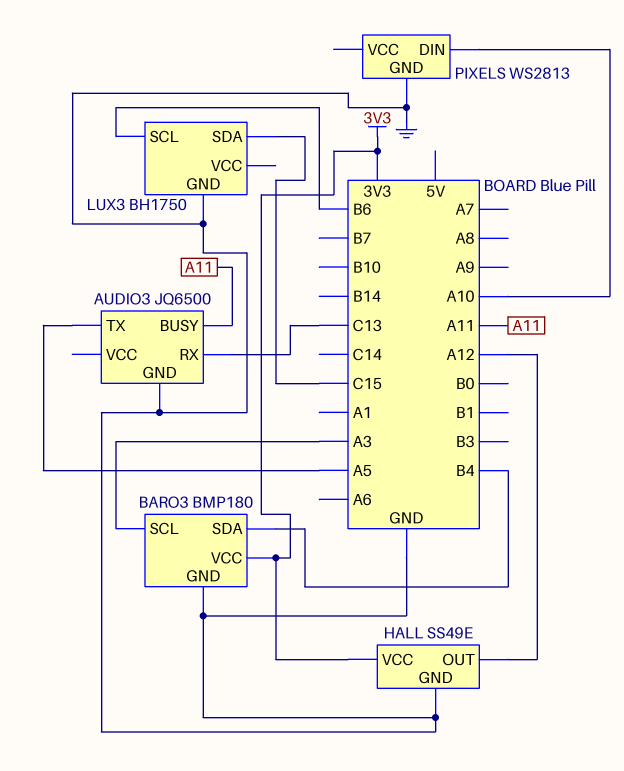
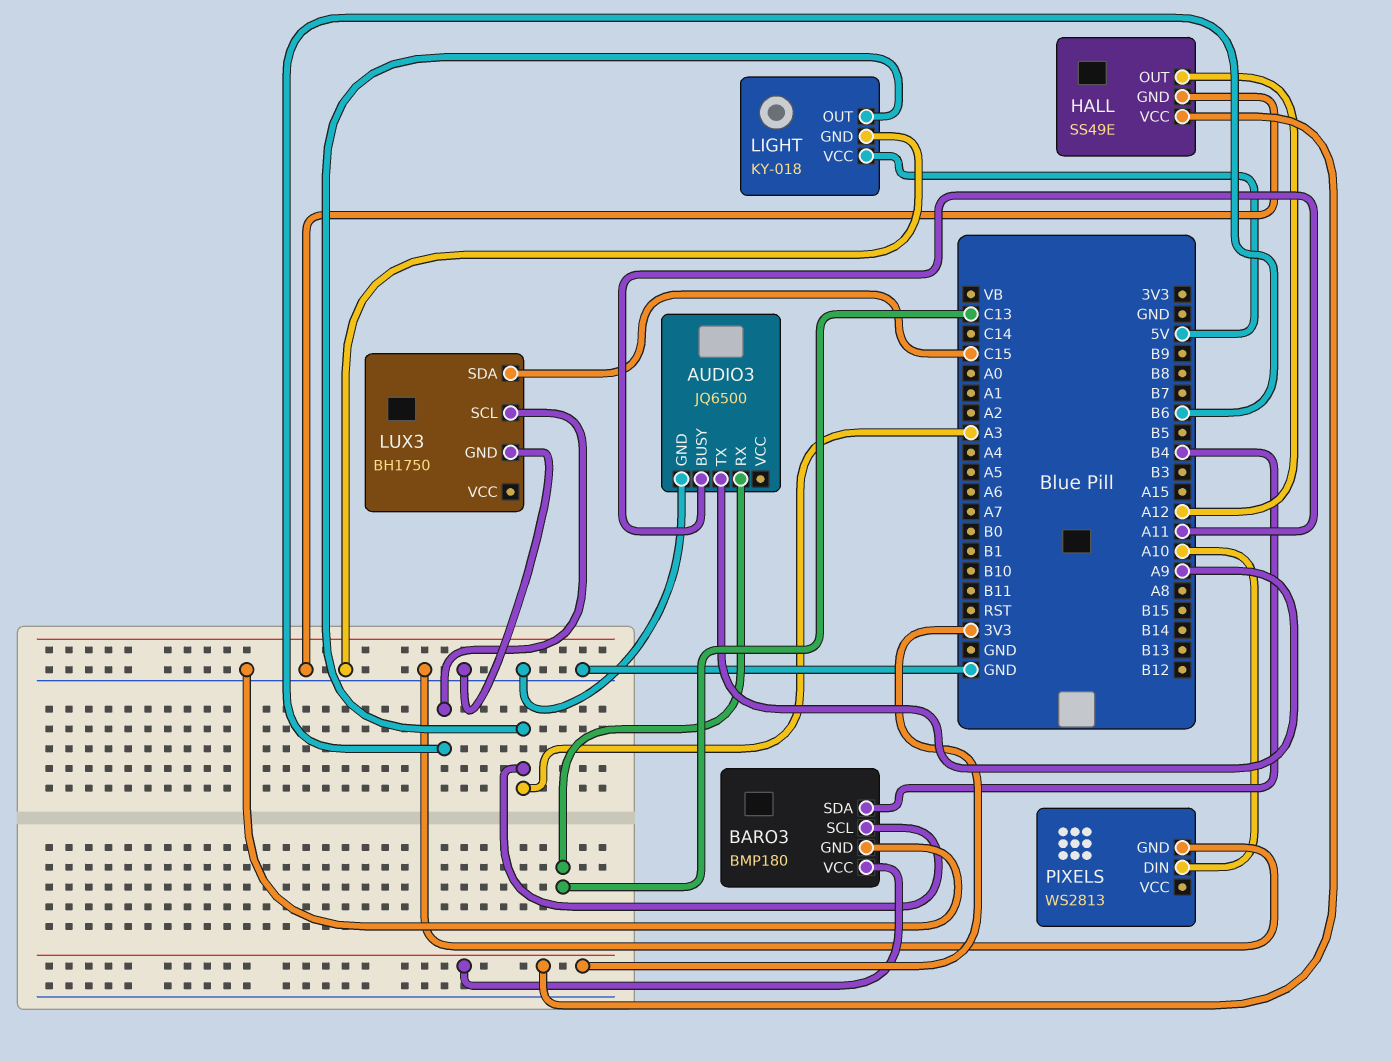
AUDIO3 pin TX: A5 -> A9
LIGHT: none -> KY-018
LIGHT pin GND: none -> GND
LIGHT pin OUT: none -> A3
LIGHT pin VCC: none -> 5V

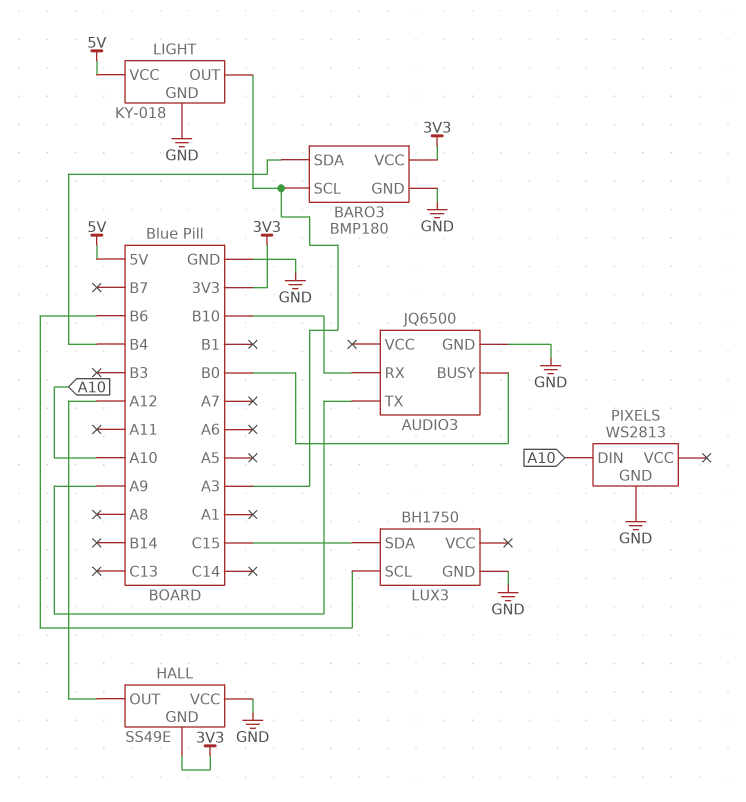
AUDIO3 pin BUSY: A11 -> B0
AUDIO3 pin RX: C13 -> B10
HALL pin GND: GND -> 3V3
HALL pin VCC: 3V3 -> GND

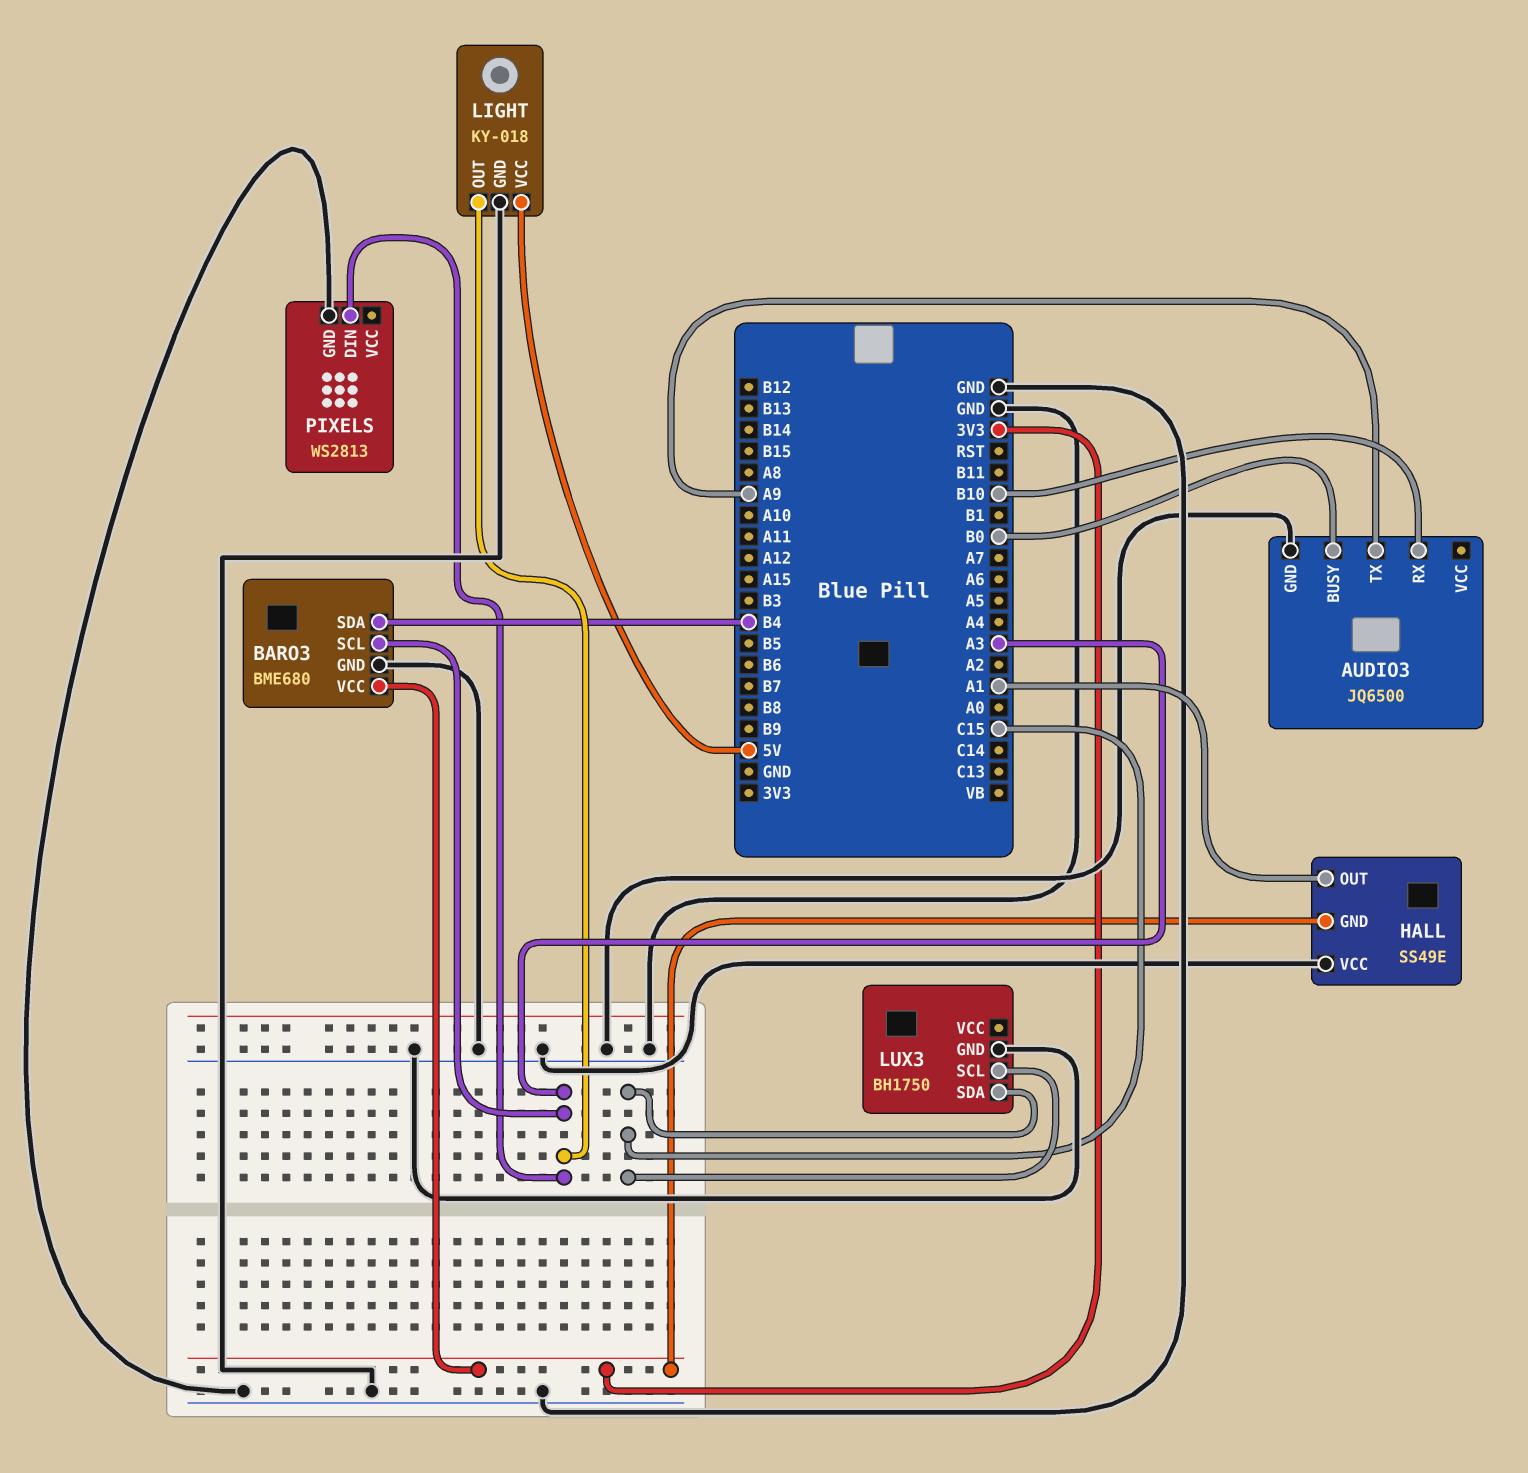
BARO3: BMP180 -> BME680
HALL pin OUT: A12 -> A1
LUX3 pin SCL: B6 -> C15
PIXELS pin DIN: A10 -> A3

